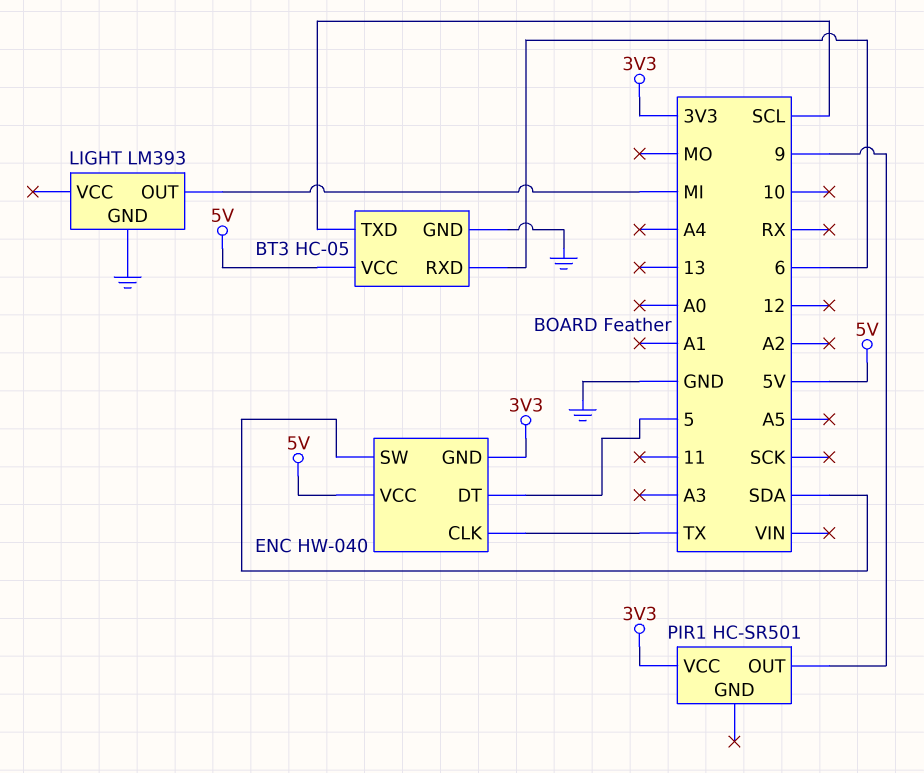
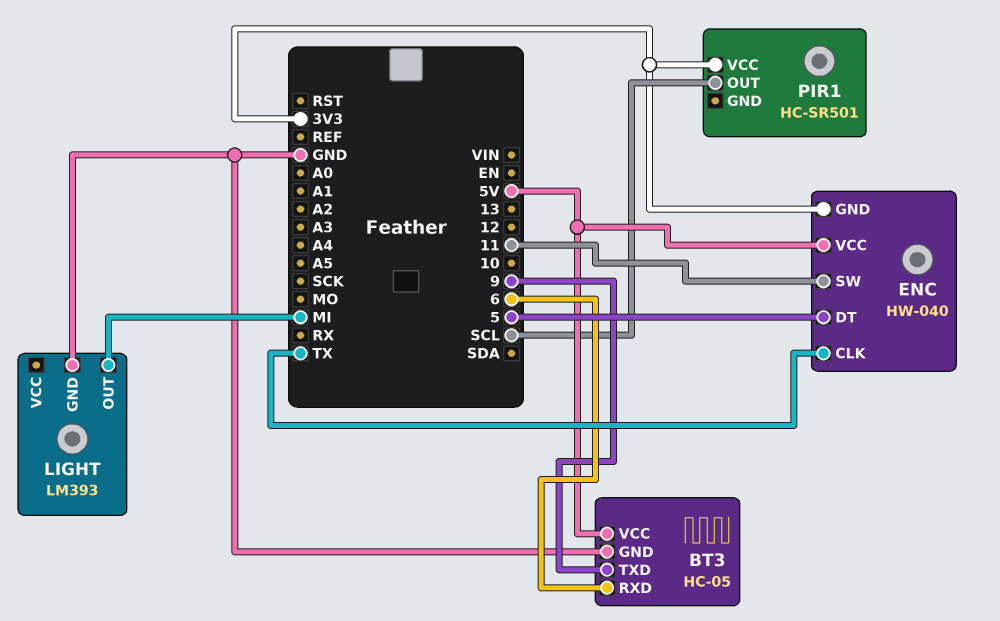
BT3 pin TXD: SCL -> 9
ENC pin SW: SDA -> 11
PIR1 pin OUT: 9 -> SCL

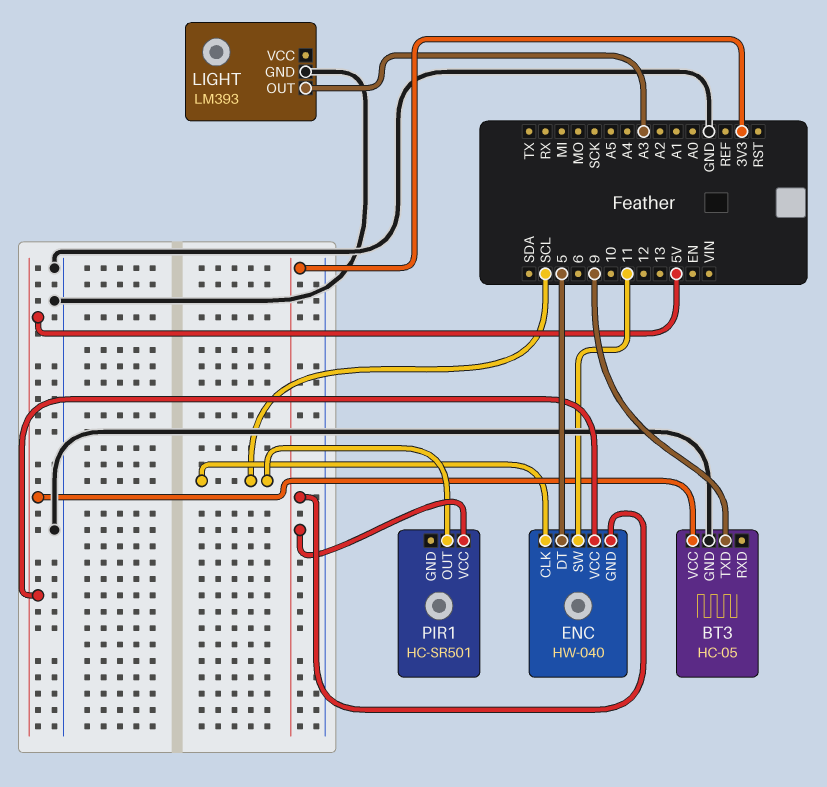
BT3 pin RXD: 6 -> none
ENC pin CLK: TX -> SCL
LIGHT pin OUT: MI -> A3

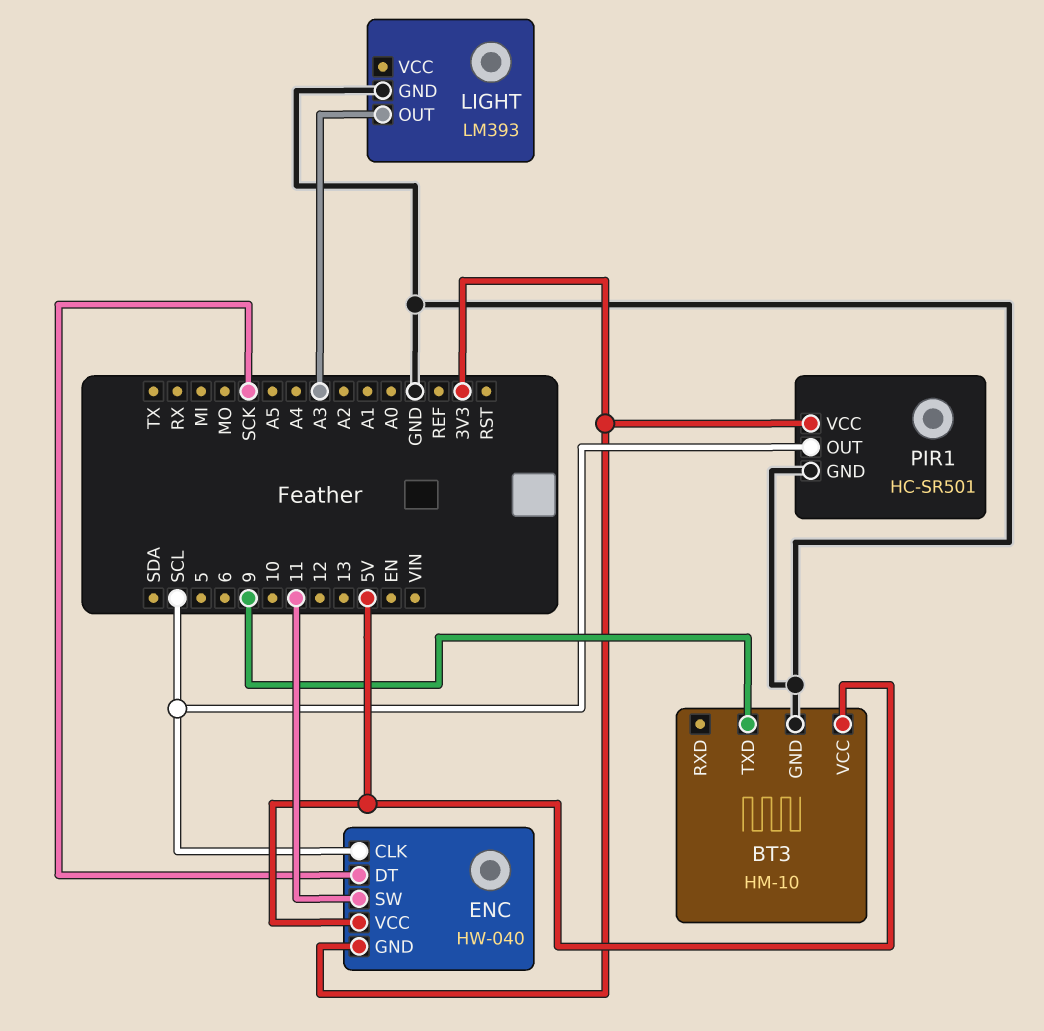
BT3: HC-05 -> HM-10
ENC pin DT: 5 -> SCK
PIR1 pin GND: none -> GND

